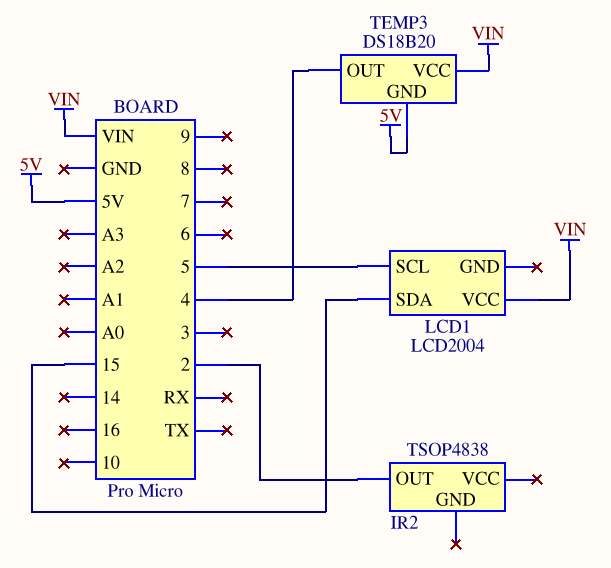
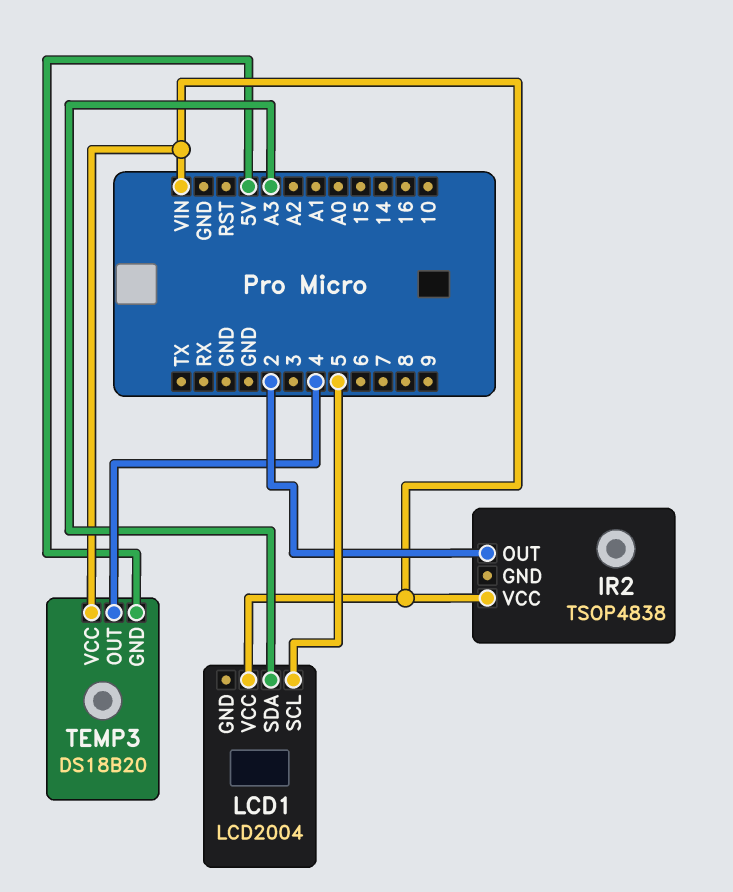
IR2 pin VCC: none -> VIN
LCD1 pin SDA: 15 -> A3

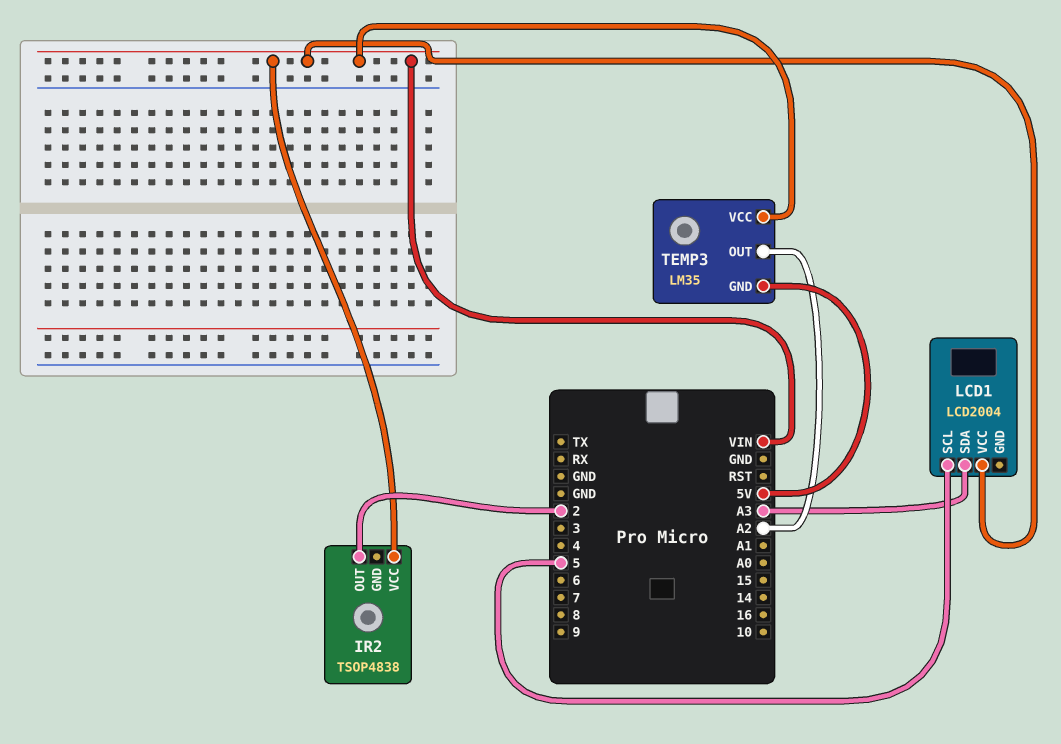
TEMP3: DS18B20 -> LM35
TEMP3 pin OUT: 4 -> A2

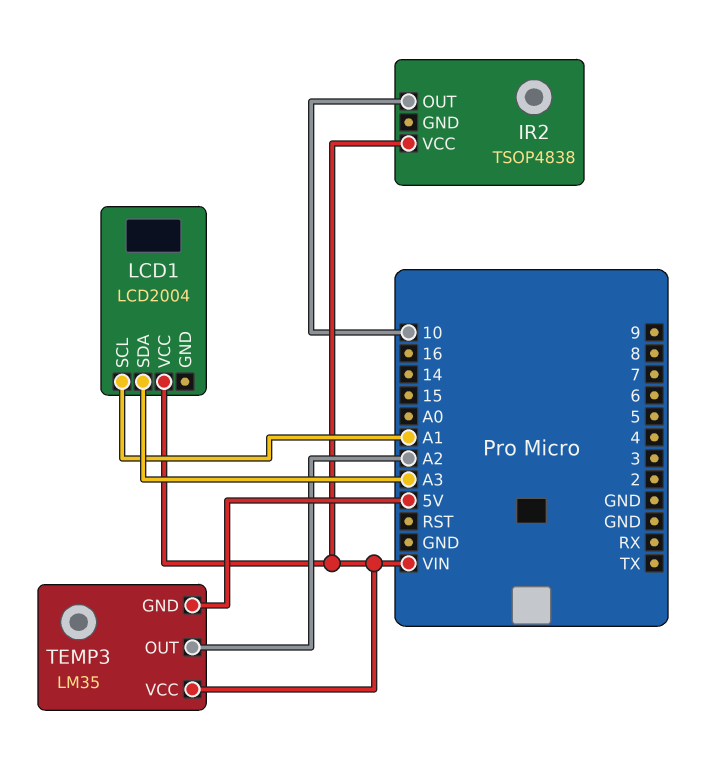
IR2 pin OUT: 2 -> 10
LCD1 pin SCL: 5 -> A1

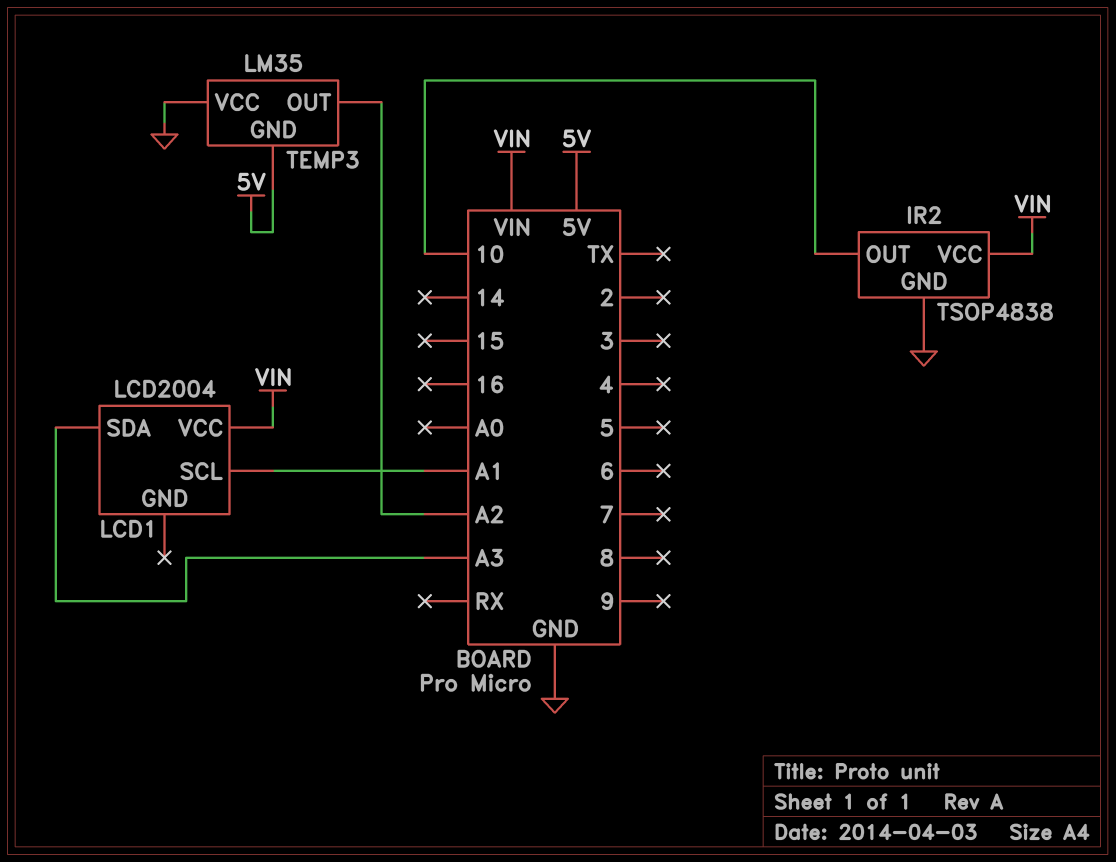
IR2 pin GND: none -> GND
TEMP3 pin VCC: VIN -> GND

